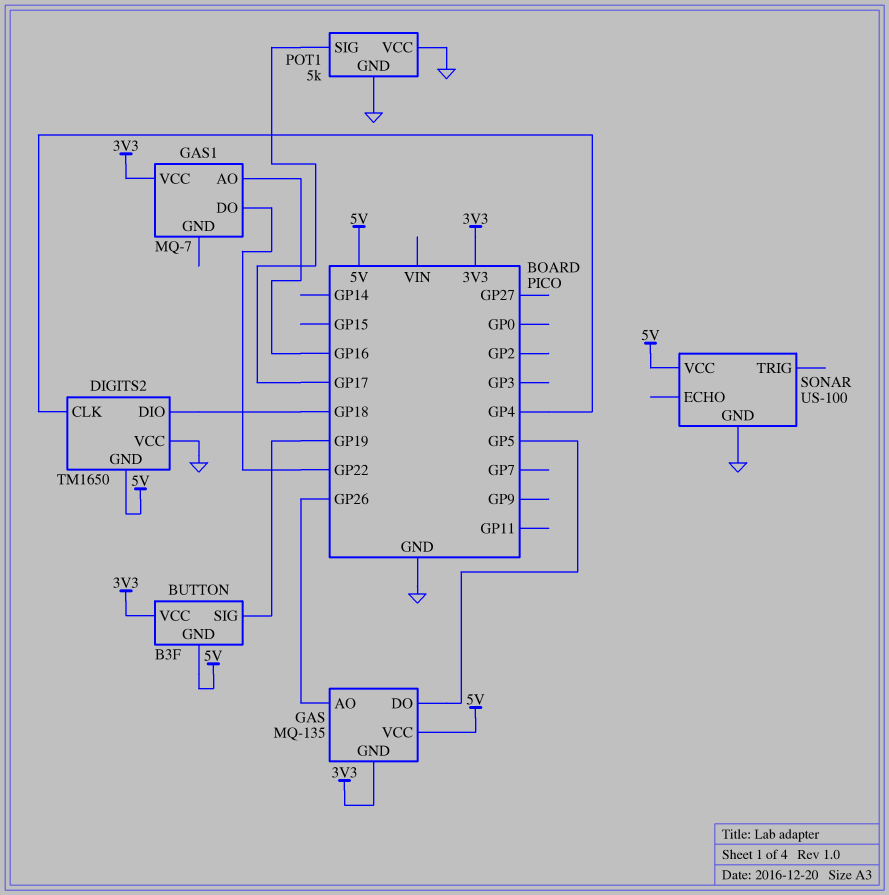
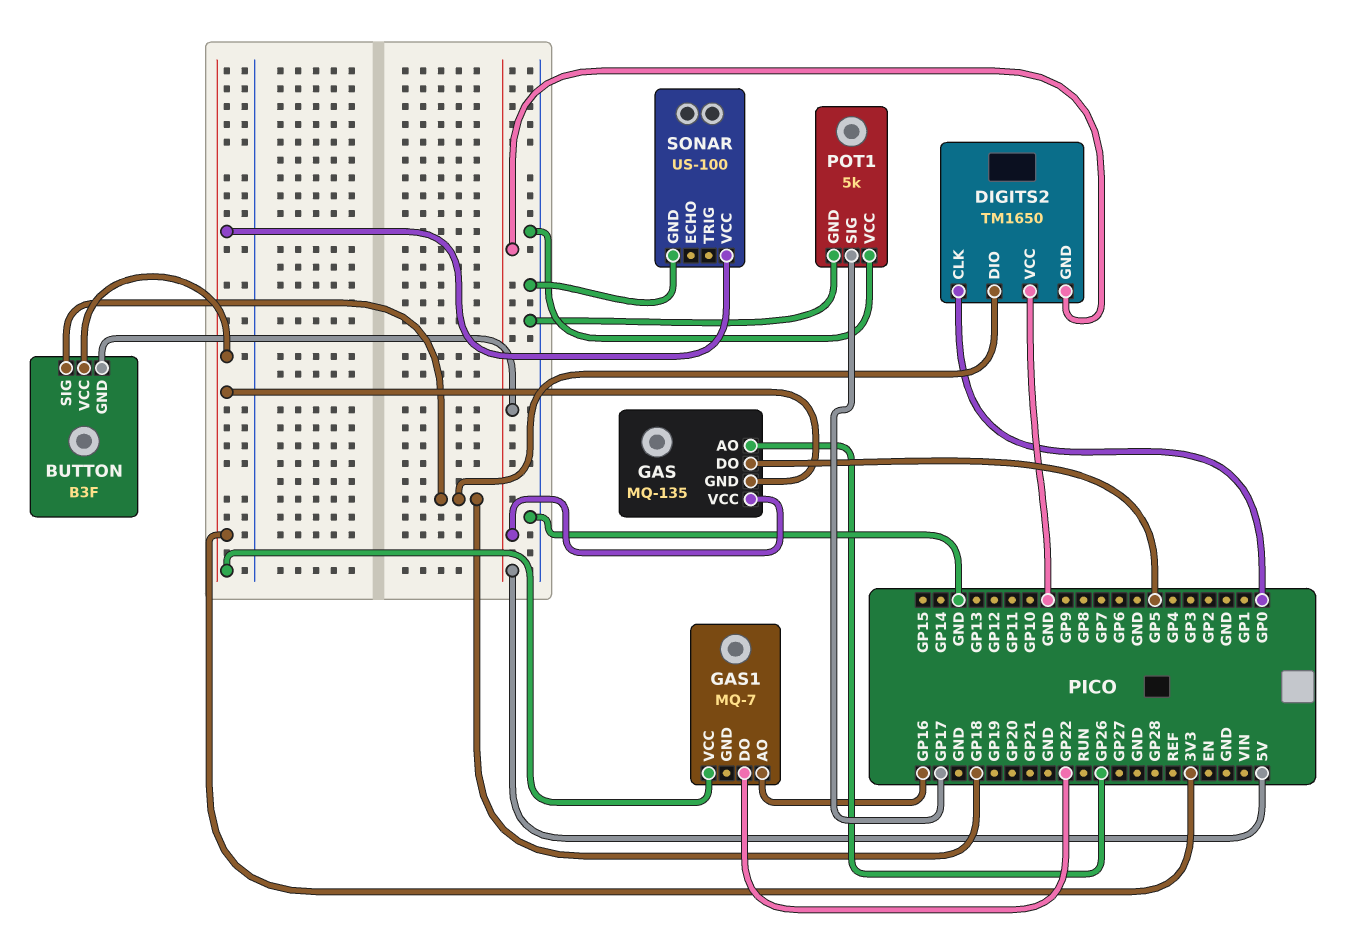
BUTTON pin SIG: GP19 -> GP18
DIGITS2 pin CLK: GP4 -> GP0
SONAR pin VCC: 5V -> 3V3

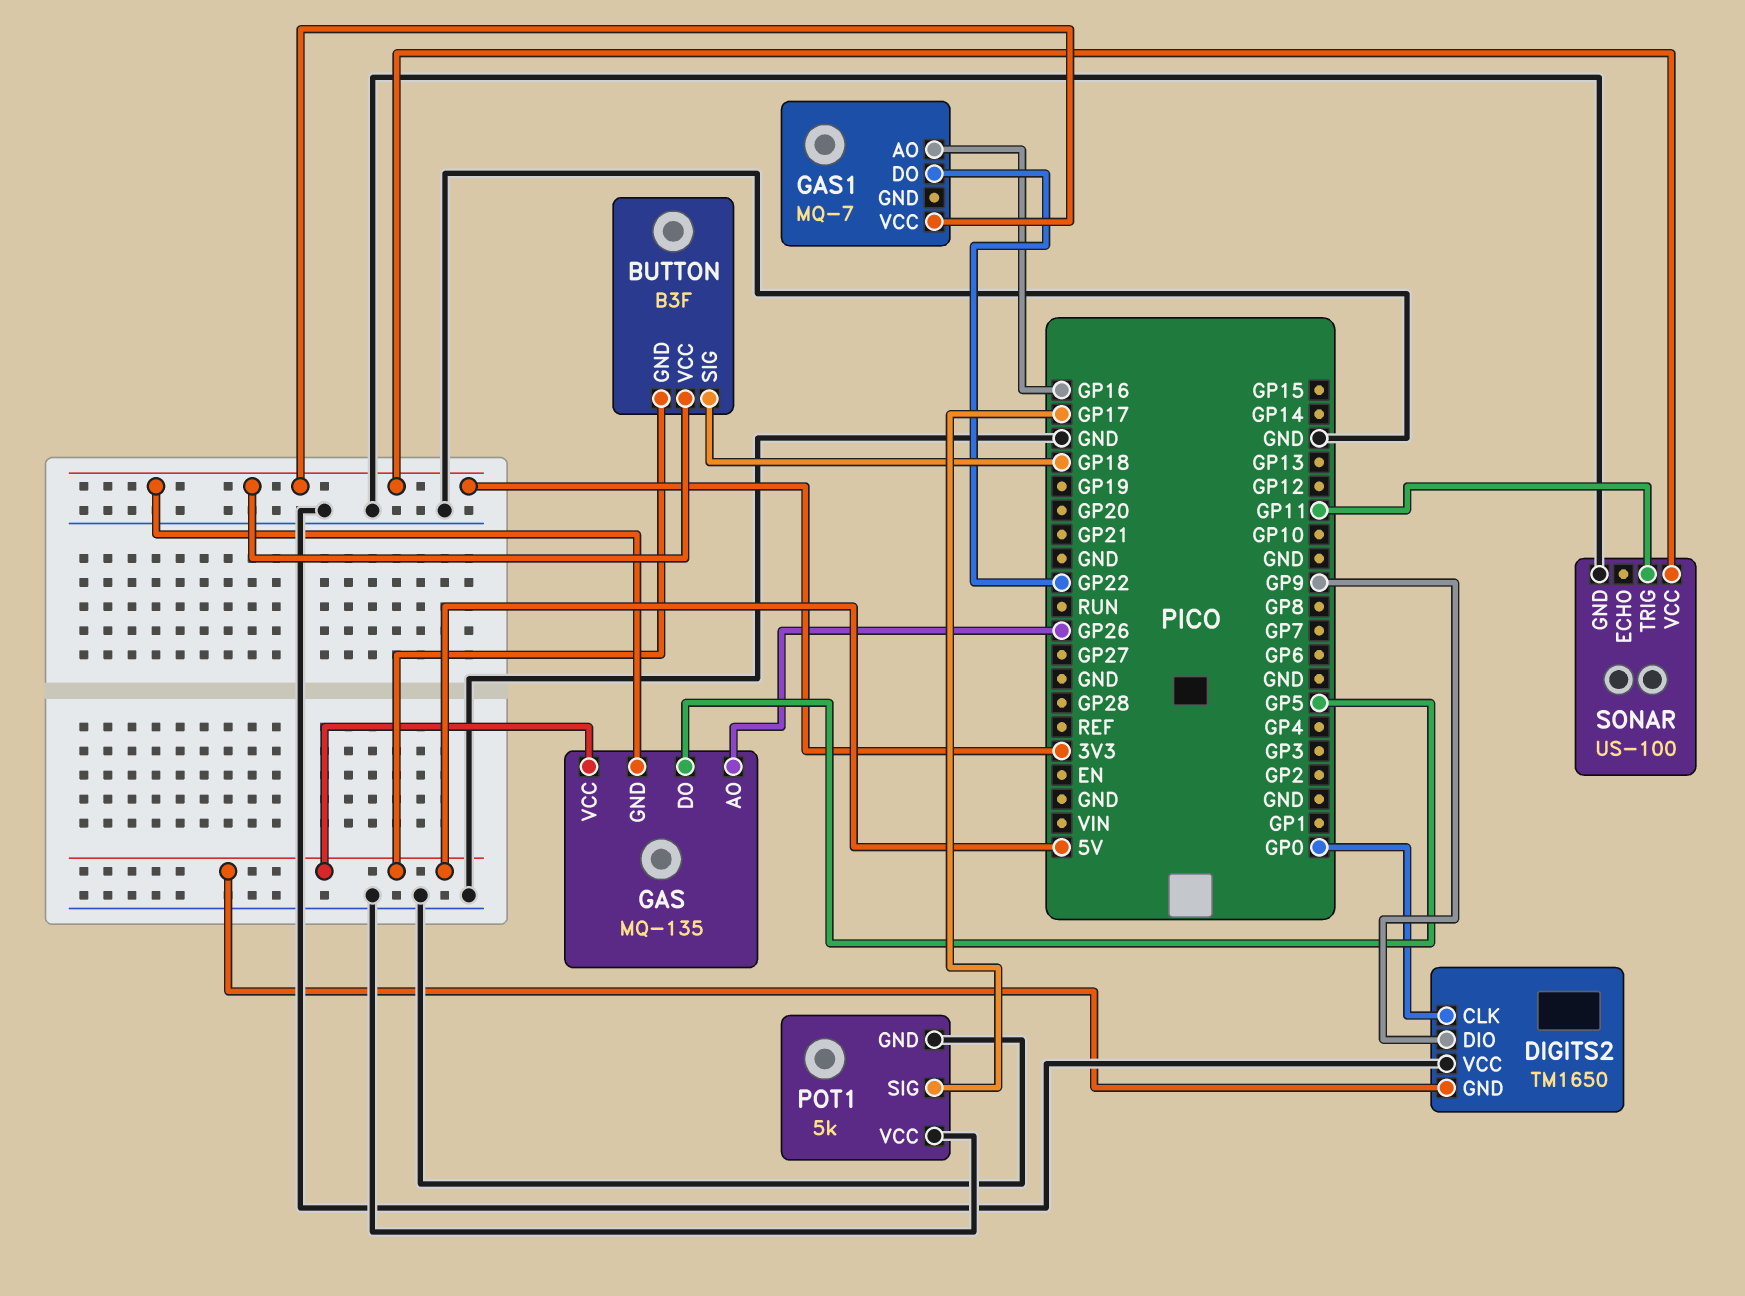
DIGITS2 pin DIO: GP18 -> GP9
SONAR pin TRIG: none -> GP11

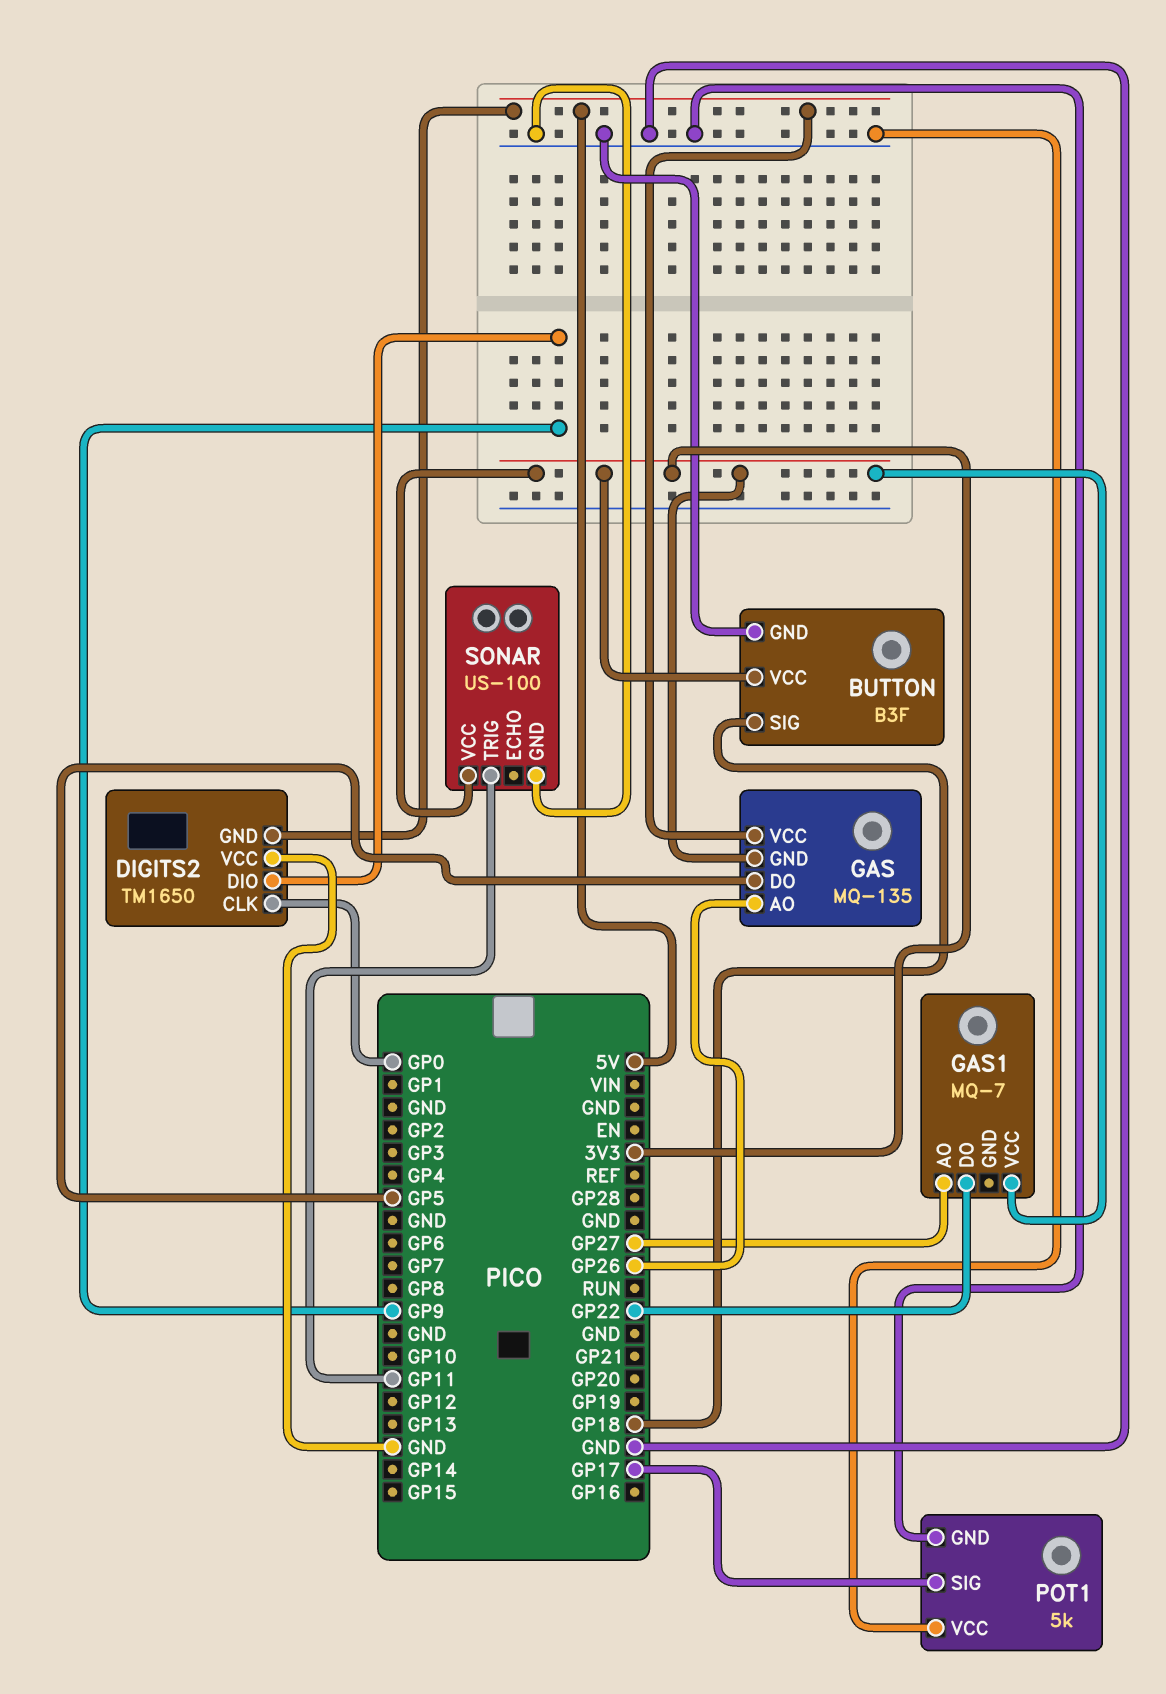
BUTTON pin GND: 5V -> GND
GAS1 pin AO: GP16 -> GP27

